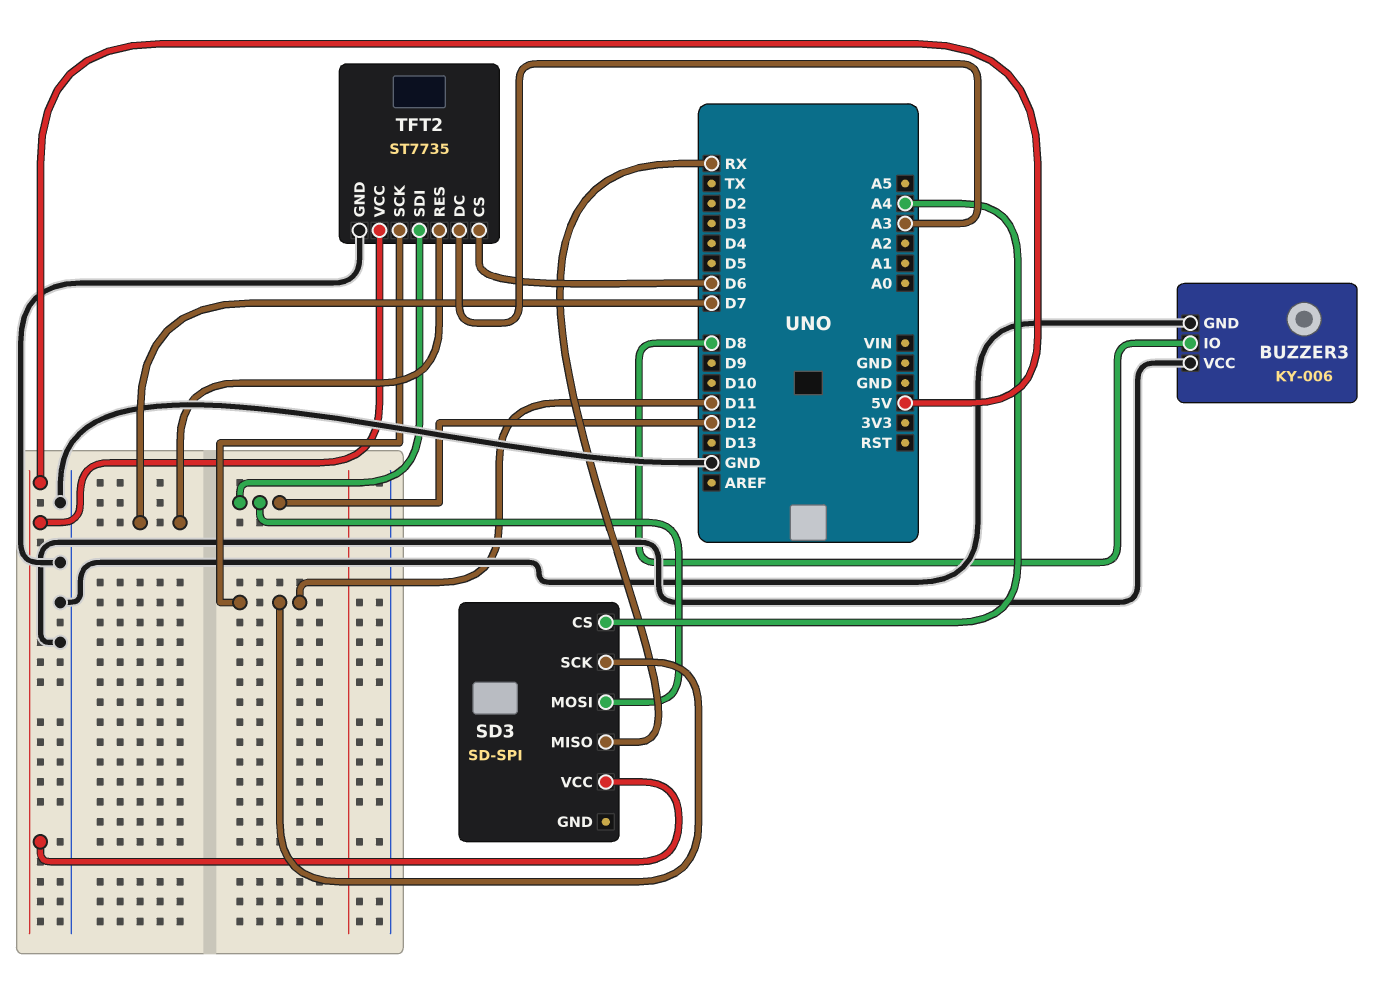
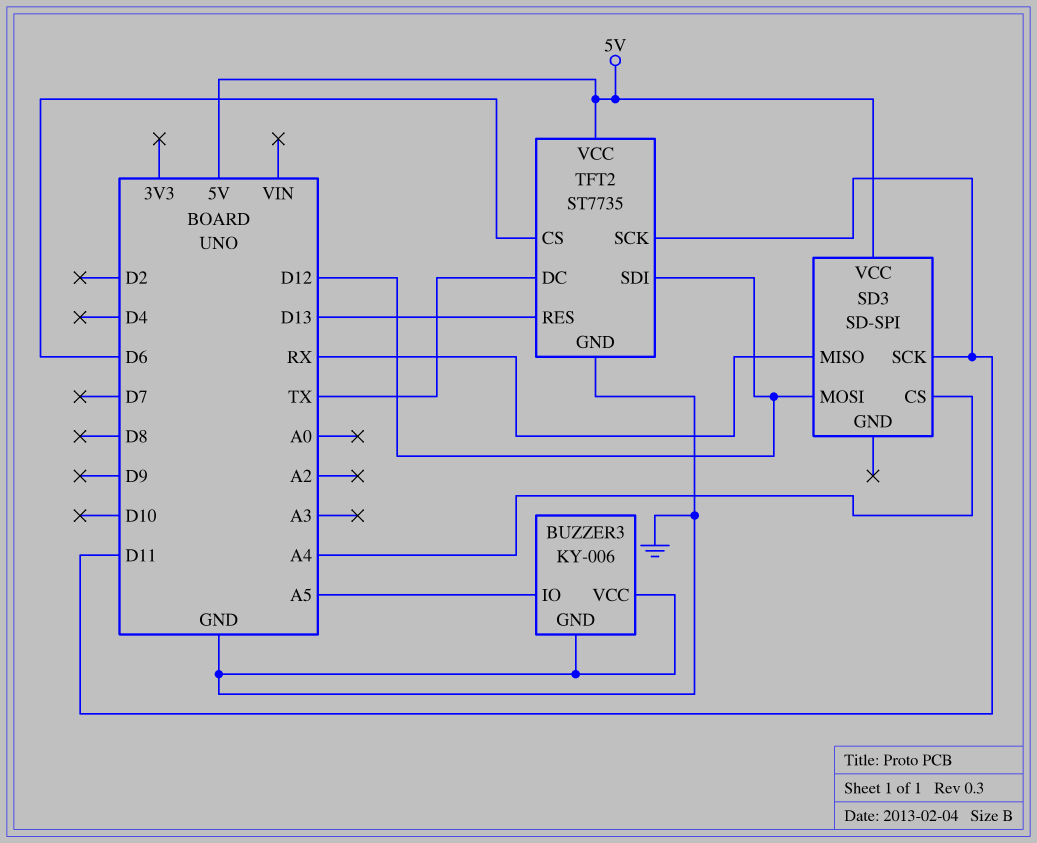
BUZZER3 pin IO: D8 -> A5
TFT2 pin DC: A3 -> TX
TFT2 pin RES: D7 -> D13

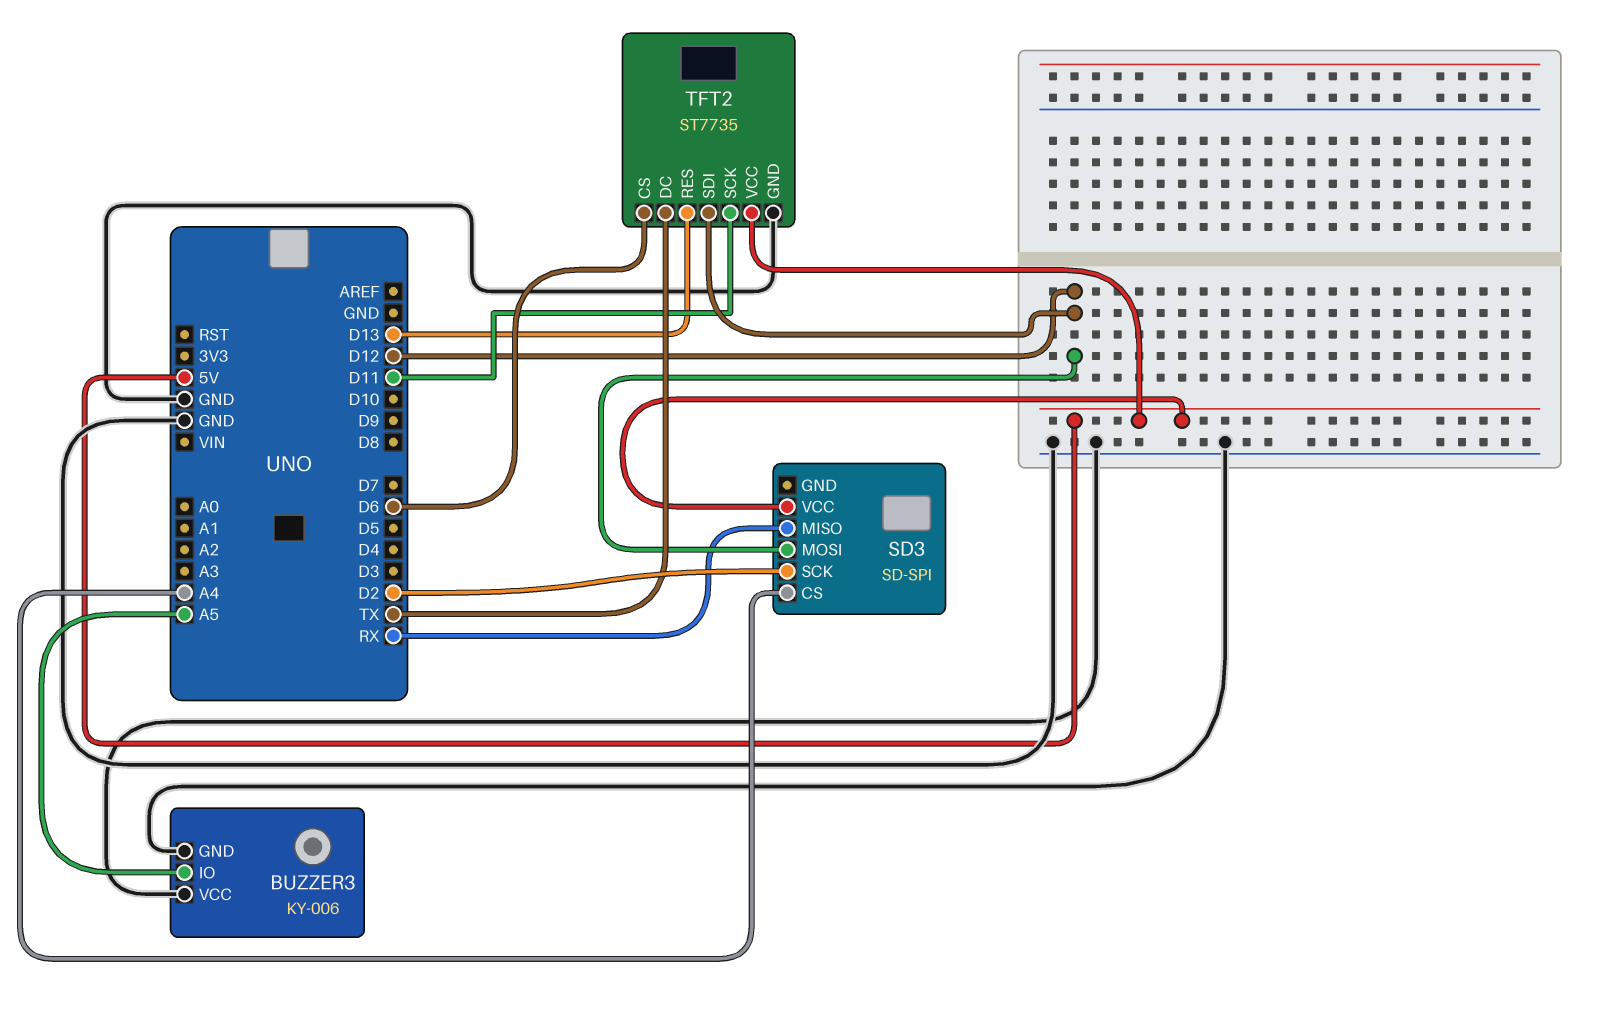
SD3 pin SCK: D11 -> D2

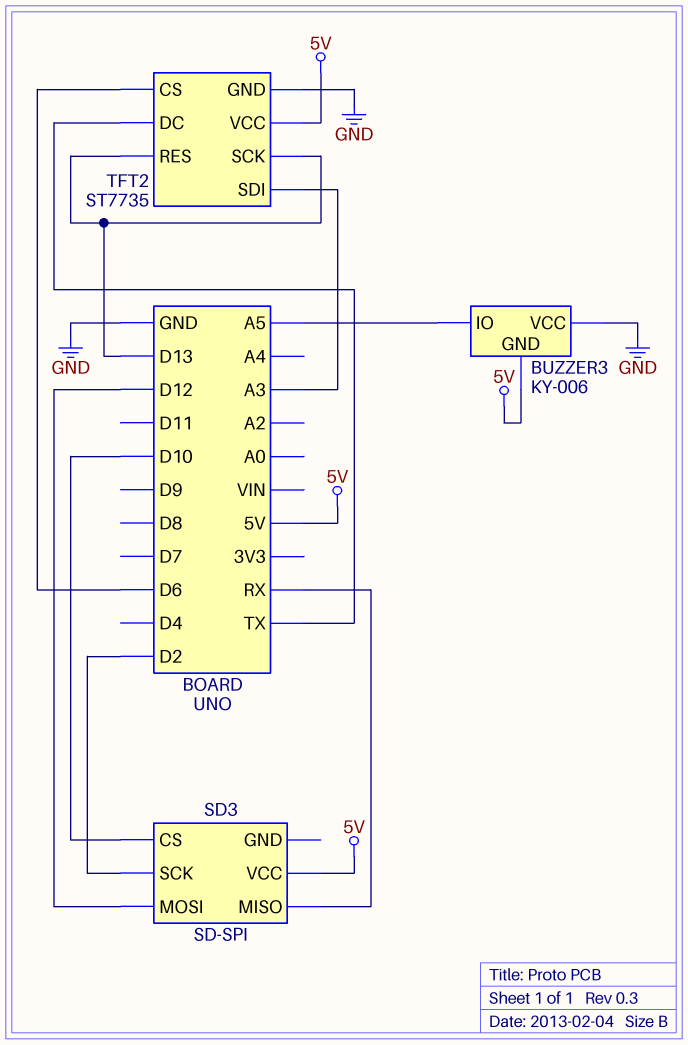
BUZZER3 pin GND: GND -> 5V
SD3 pin CS: A4 -> D10
TFT2 pin SCK: D11 -> D13
TFT2 pin SDI: D12 -> A3

